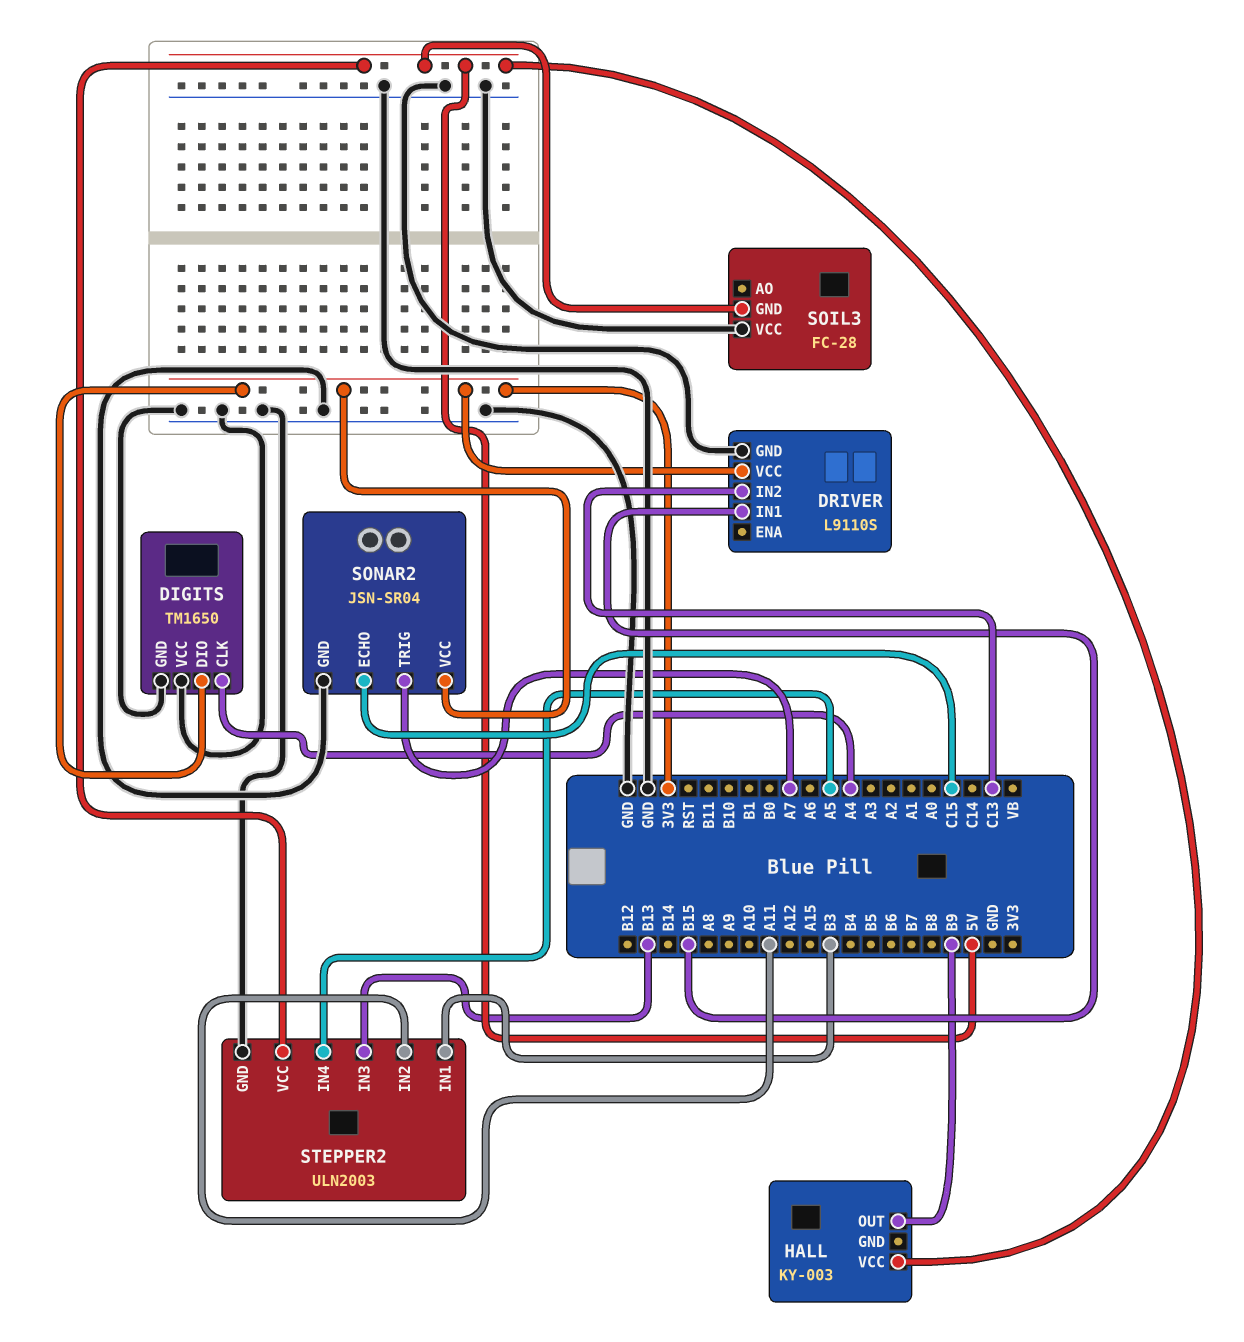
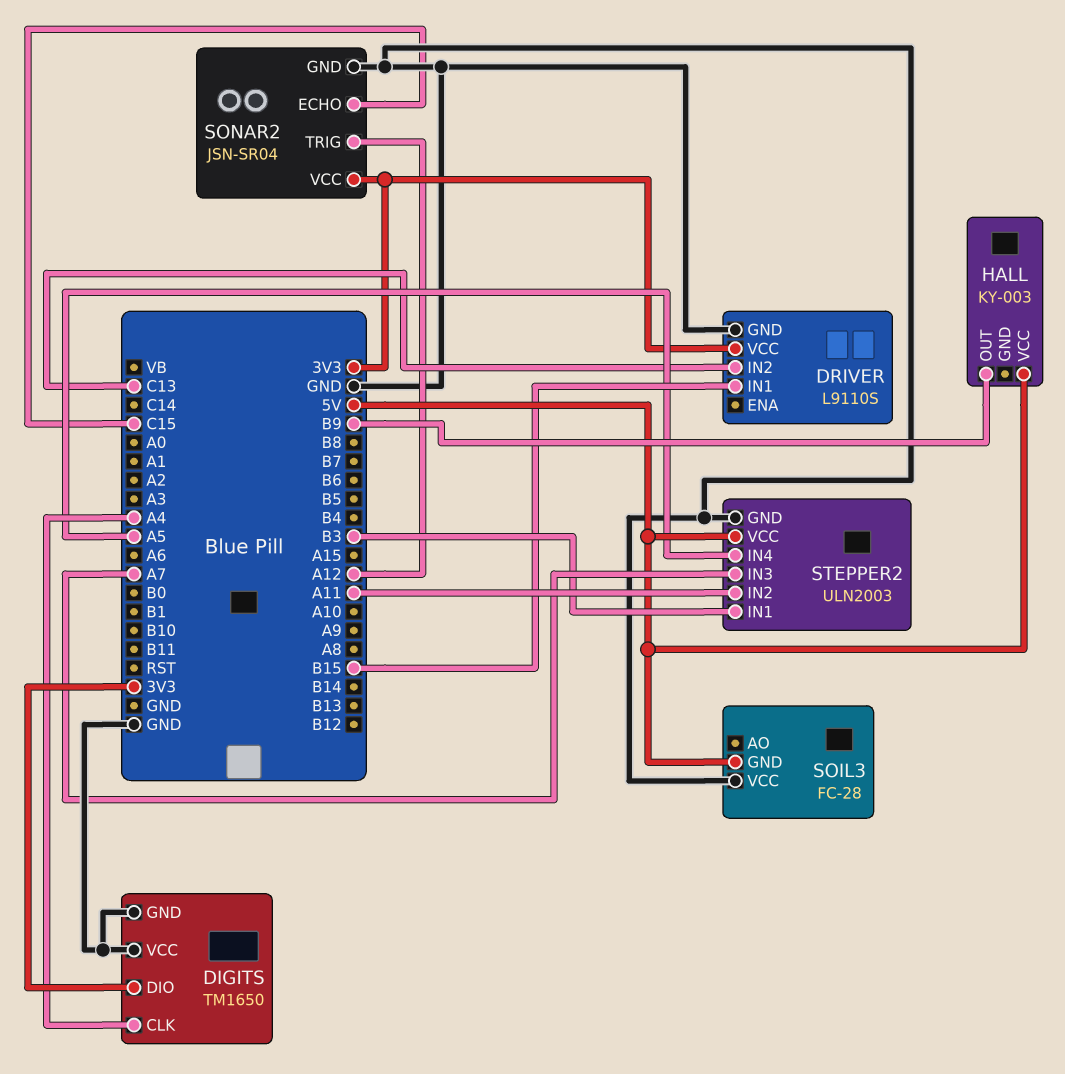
SONAR2 pin TRIG: A7 -> A12
STEPPER2 pin IN3: B13 -> A7

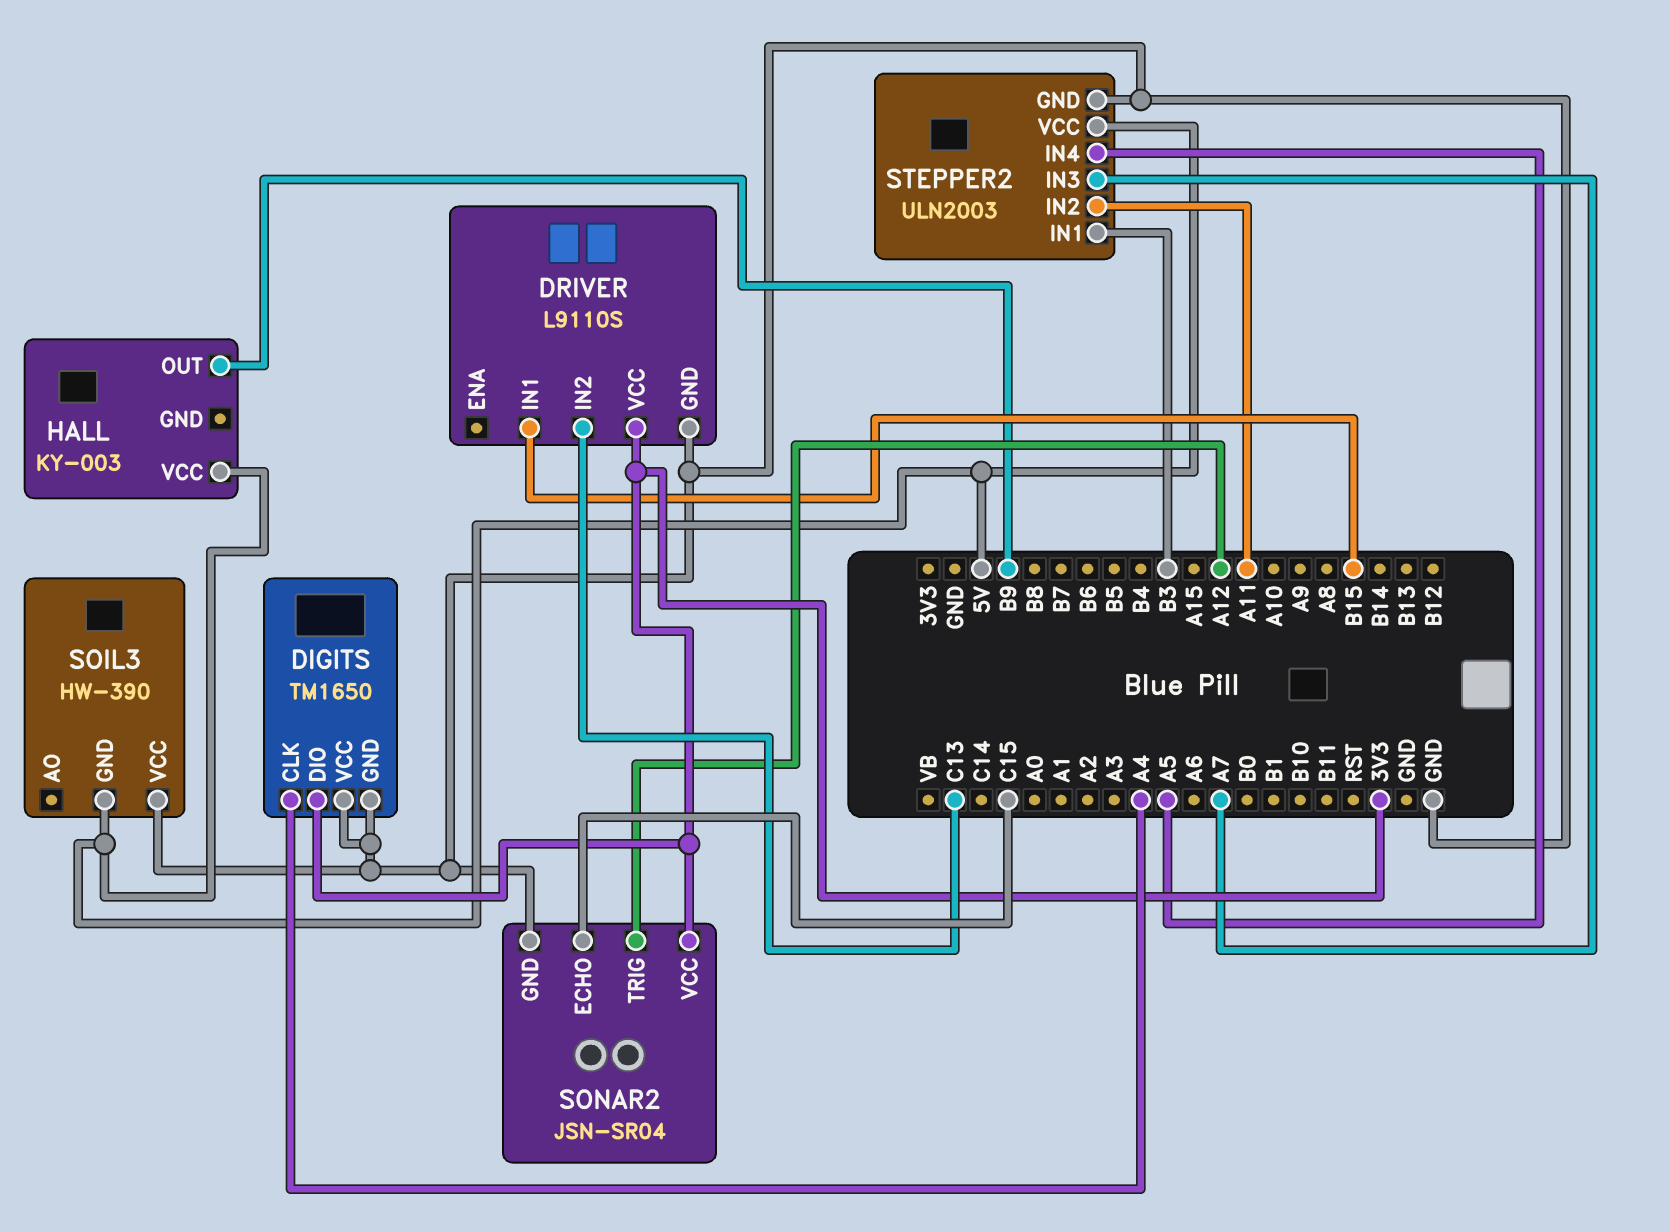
SOIL3: FC-28 -> HW-390

